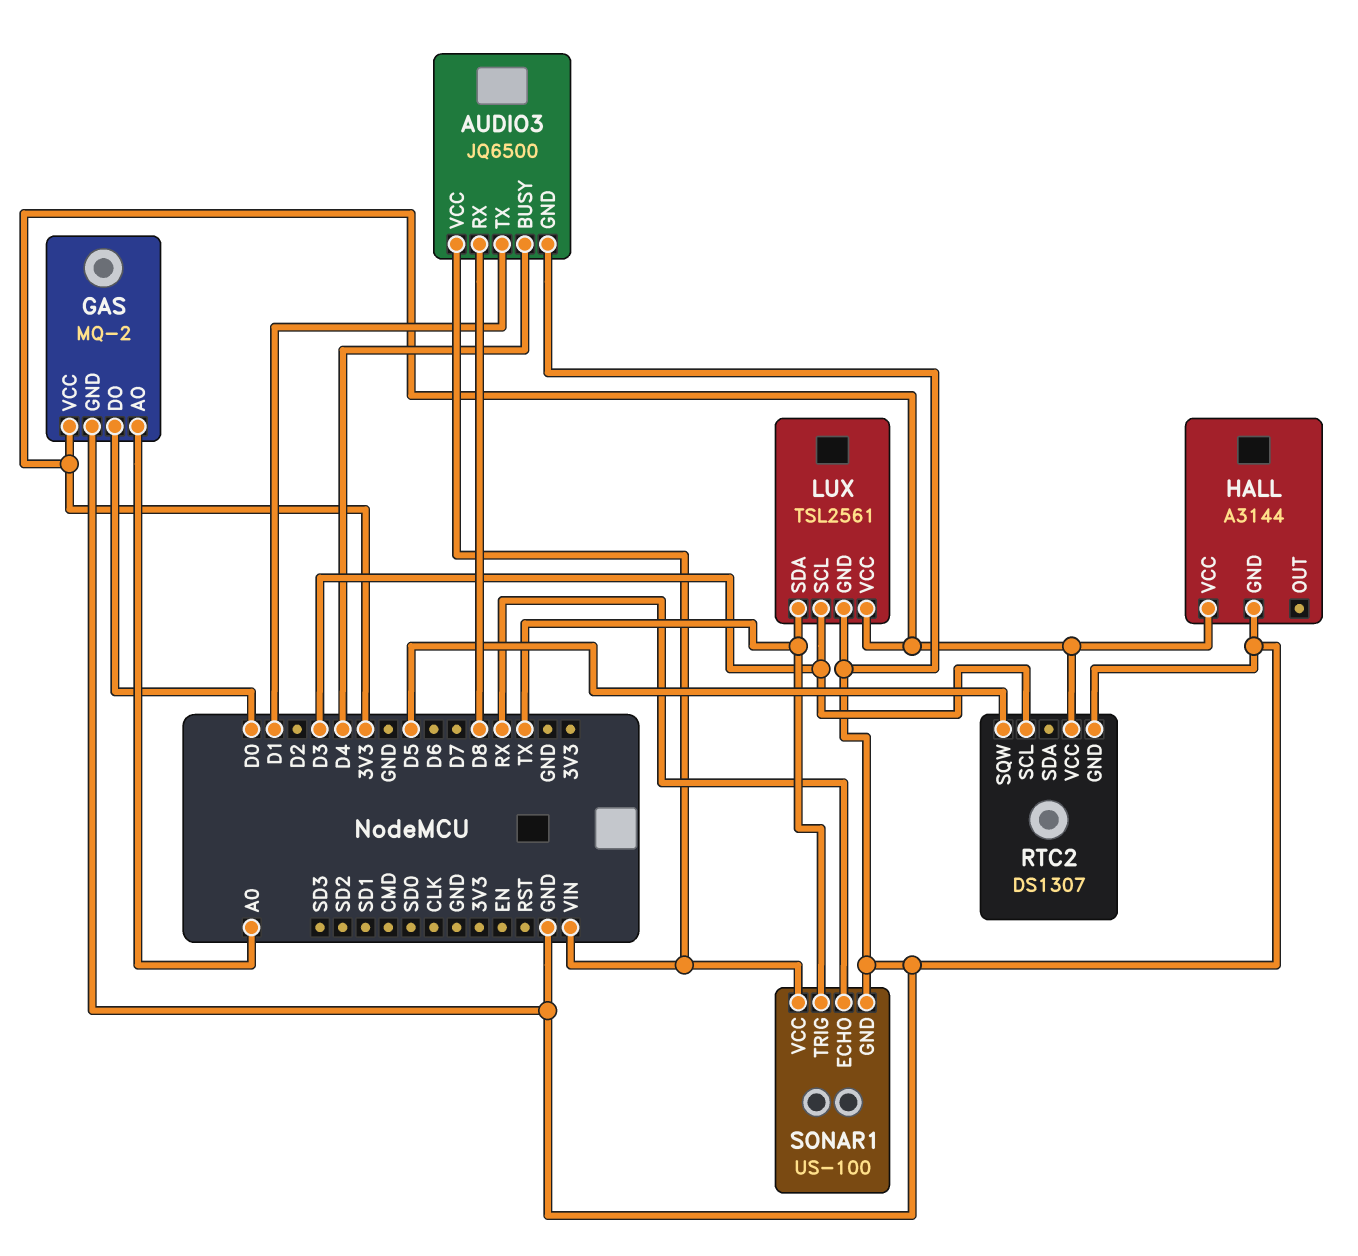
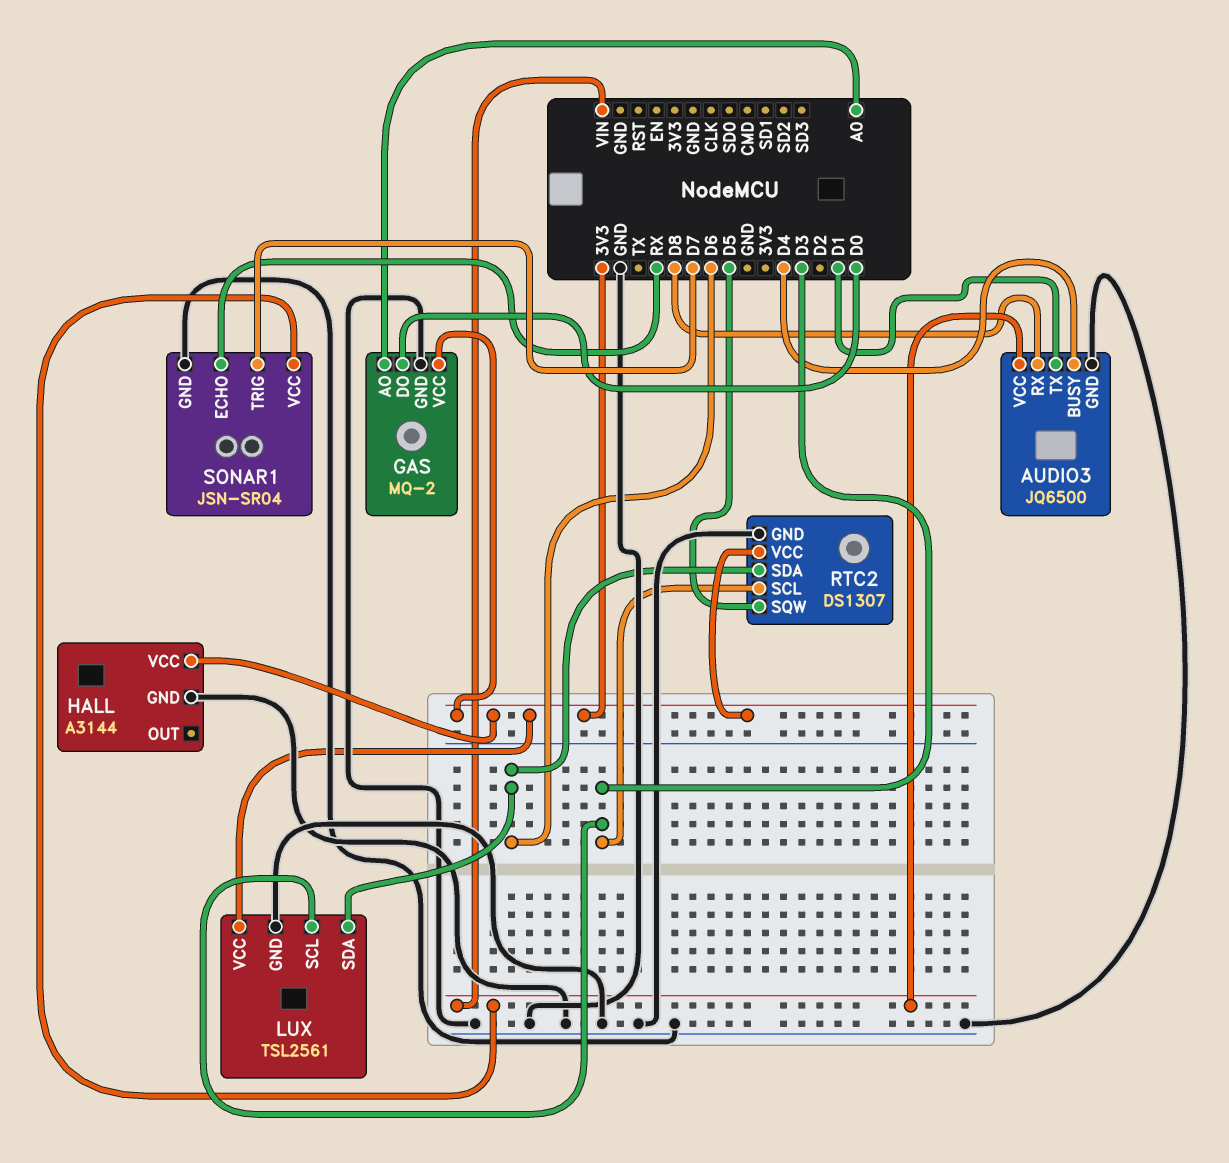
LUX pin SDA: TX -> D6
RTC2 pin SDA: none -> D6
SONAR1: US-100 -> JSN-SR04
SONAR1 pin TRIG: TX -> D7

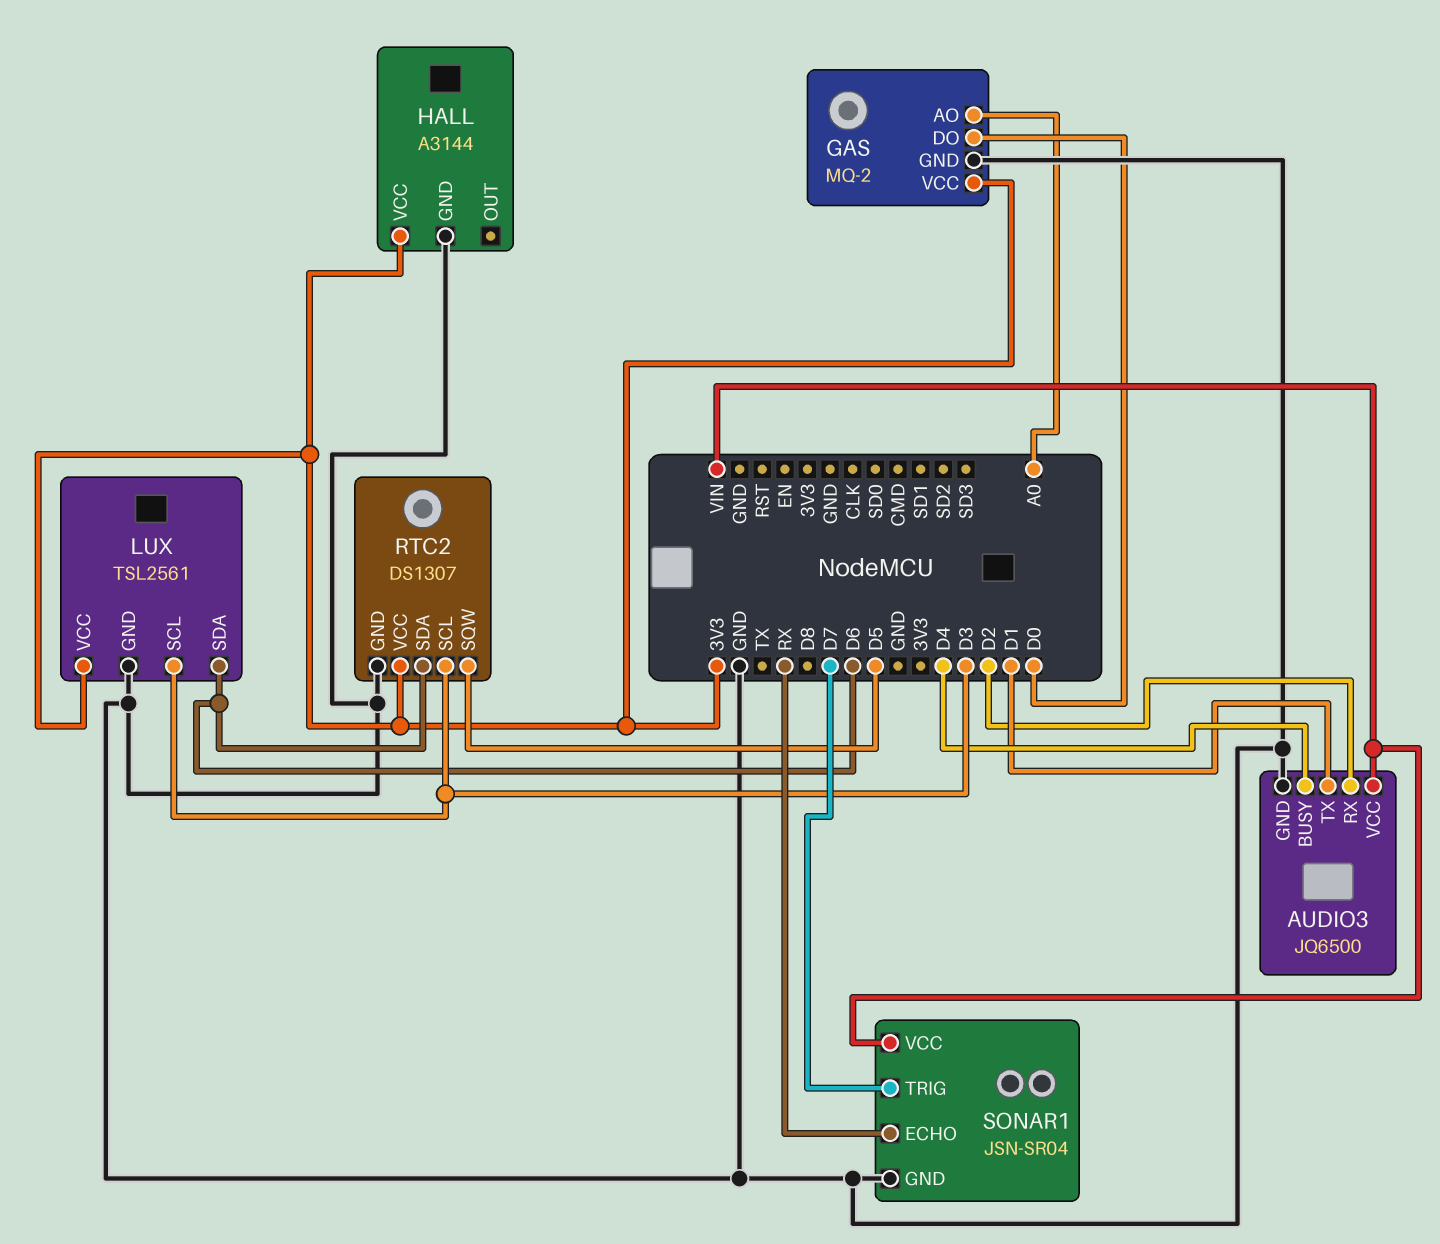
AUDIO3 pin RX: D8 -> D2

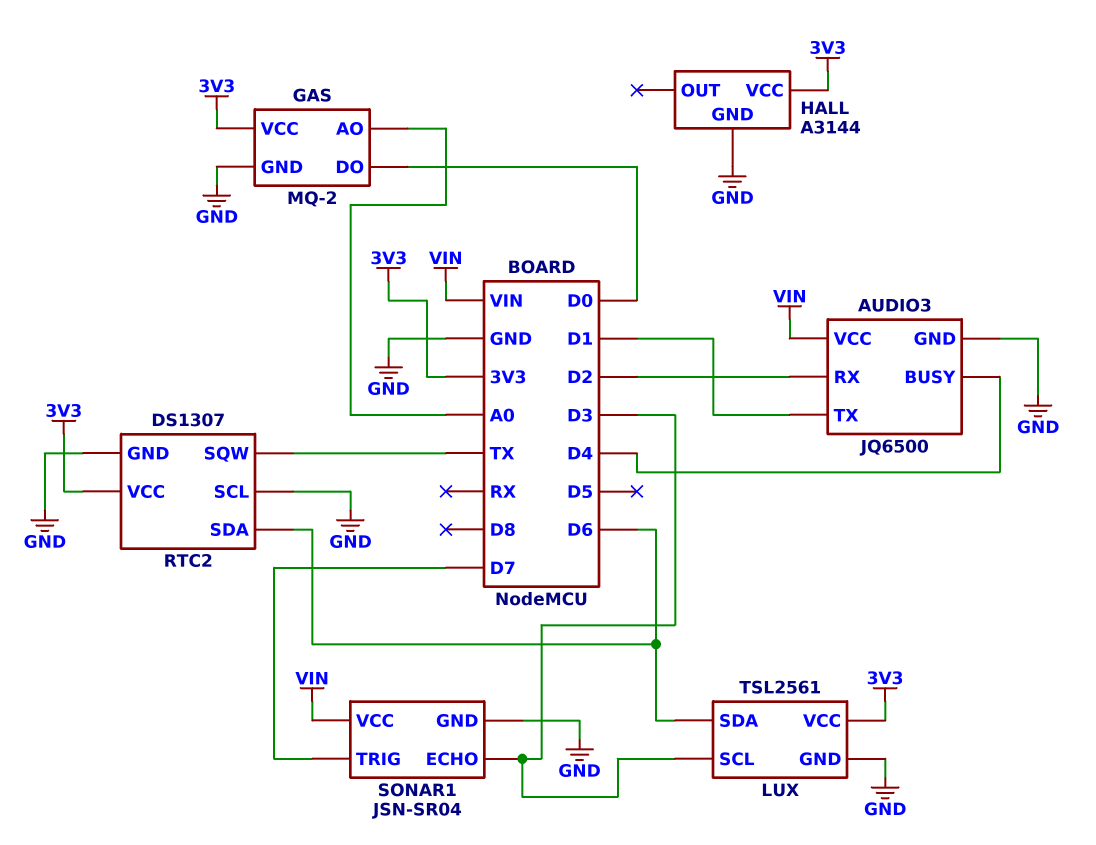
RTC2 pin SCL: D3 -> GND
RTC2 pin SQW: D5 -> TX
SONAR1 pin ECHO: RX -> D3

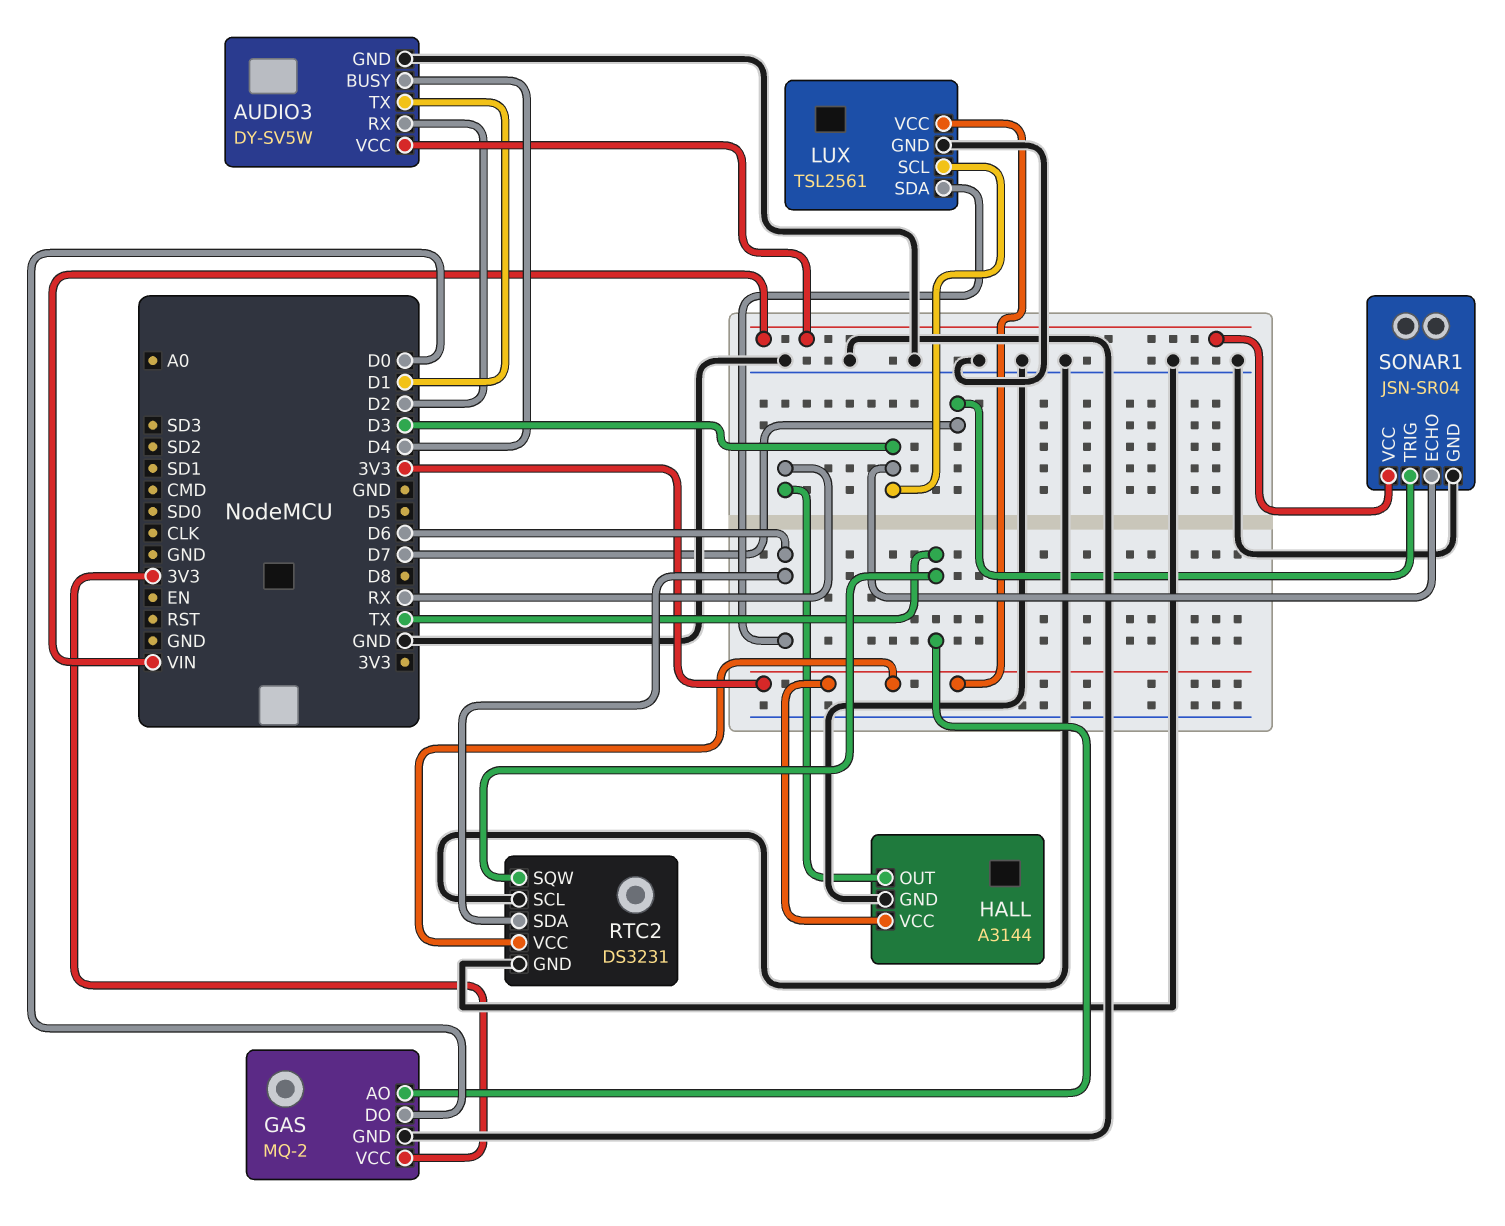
AUDIO3: JQ6500 -> DY-SV5W
GAS pin AO: A0 -> TX
HALL pin OUT: none -> RX
RTC2: DS1307 -> DS3231

